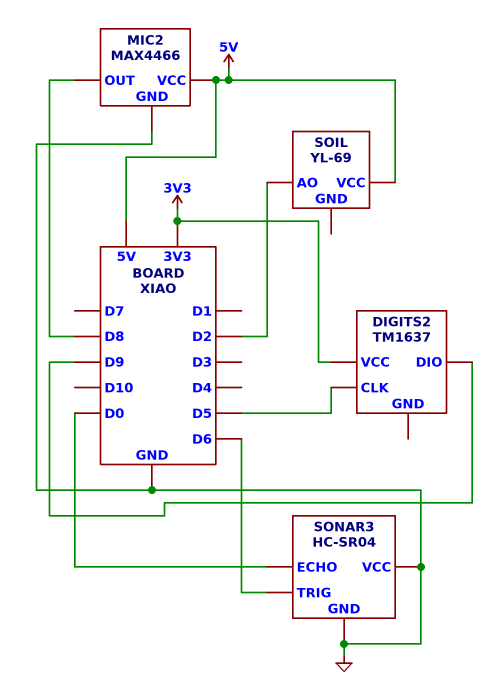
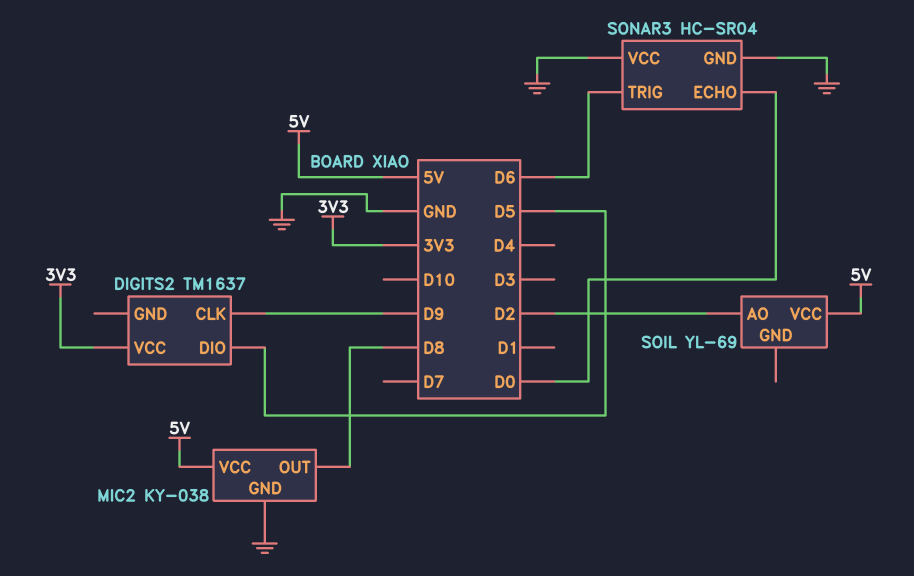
DIGITS2 pin CLK: D5 -> D9
DIGITS2 pin DIO: D9 -> D5
MIC2: MAX4466 -> KY-038

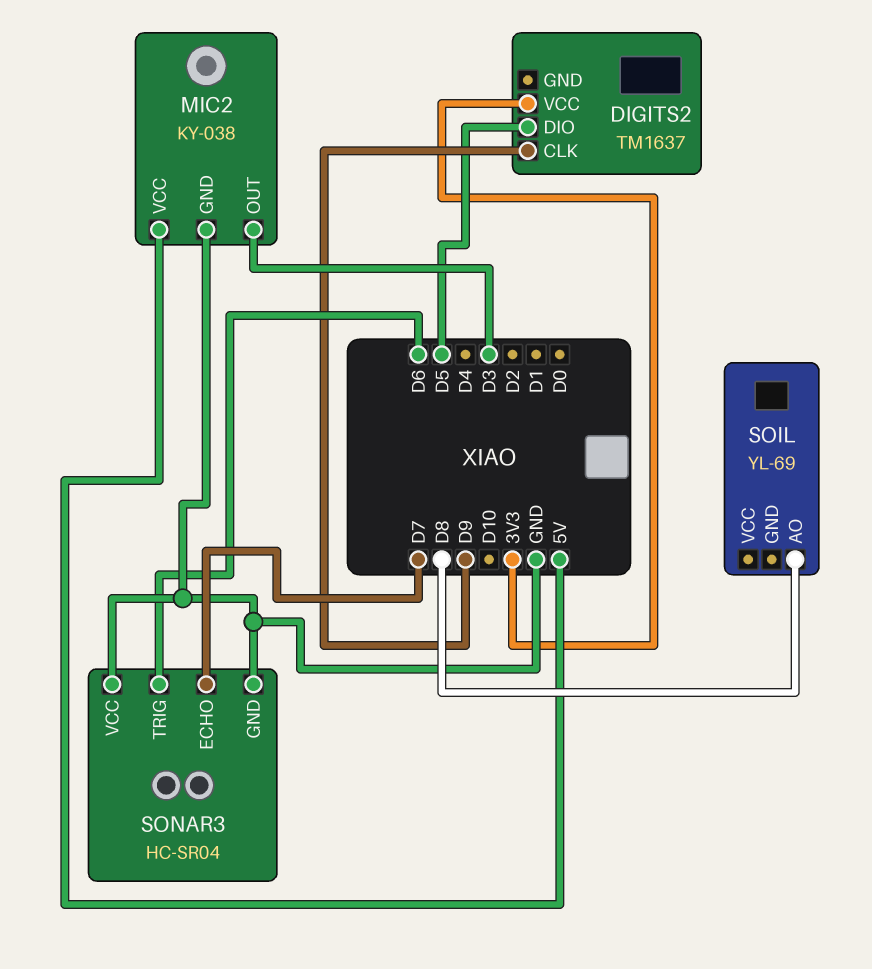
MIC2 pin OUT: D8 -> D3
SOIL pin AO: D2 -> D8
SOIL pin VCC: 5V -> none
SONAR3 pin ECHO: D0 -> D7

